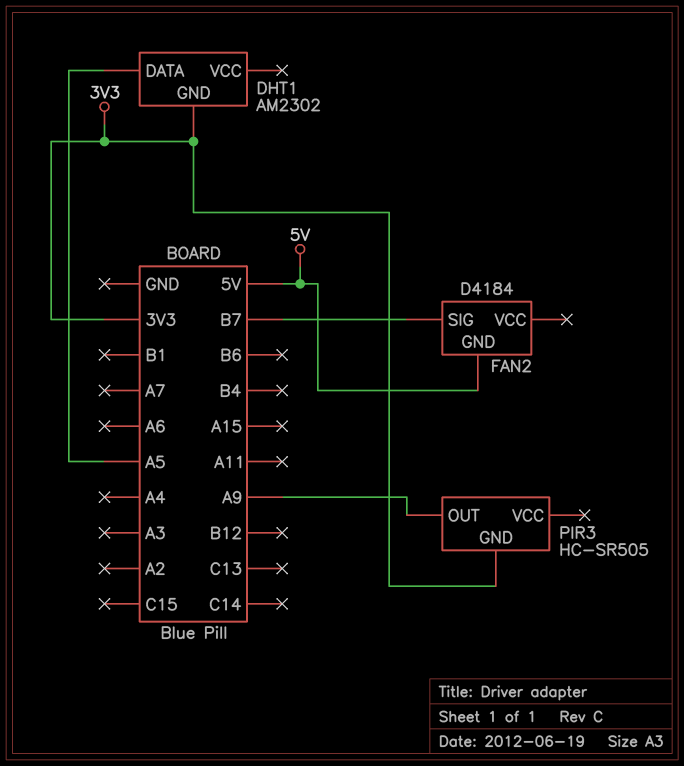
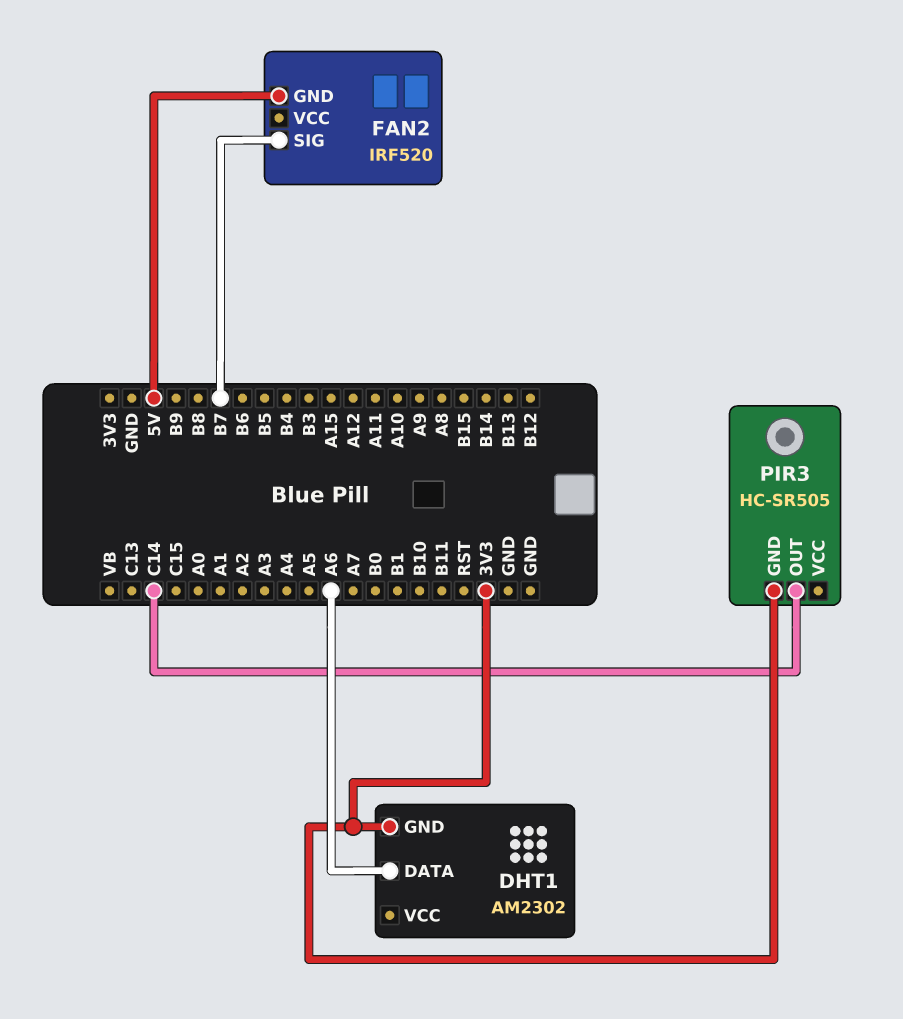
DHT1 pin DATA: A5 -> A6
FAN2: D4184 -> IRF520
PIR3 pin OUT: A9 -> C14

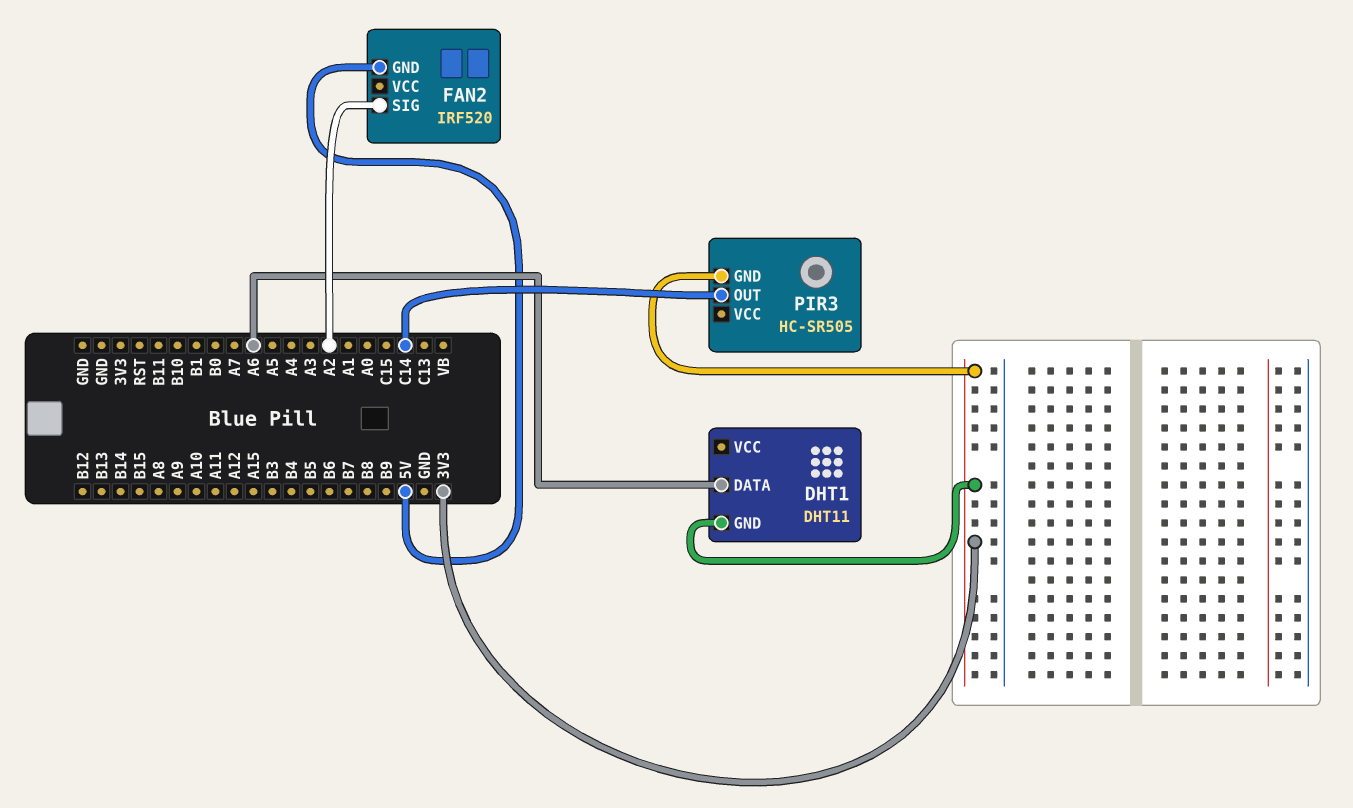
DHT1: AM2302 -> DHT11
FAN2 pin SIG: B7 -> A2

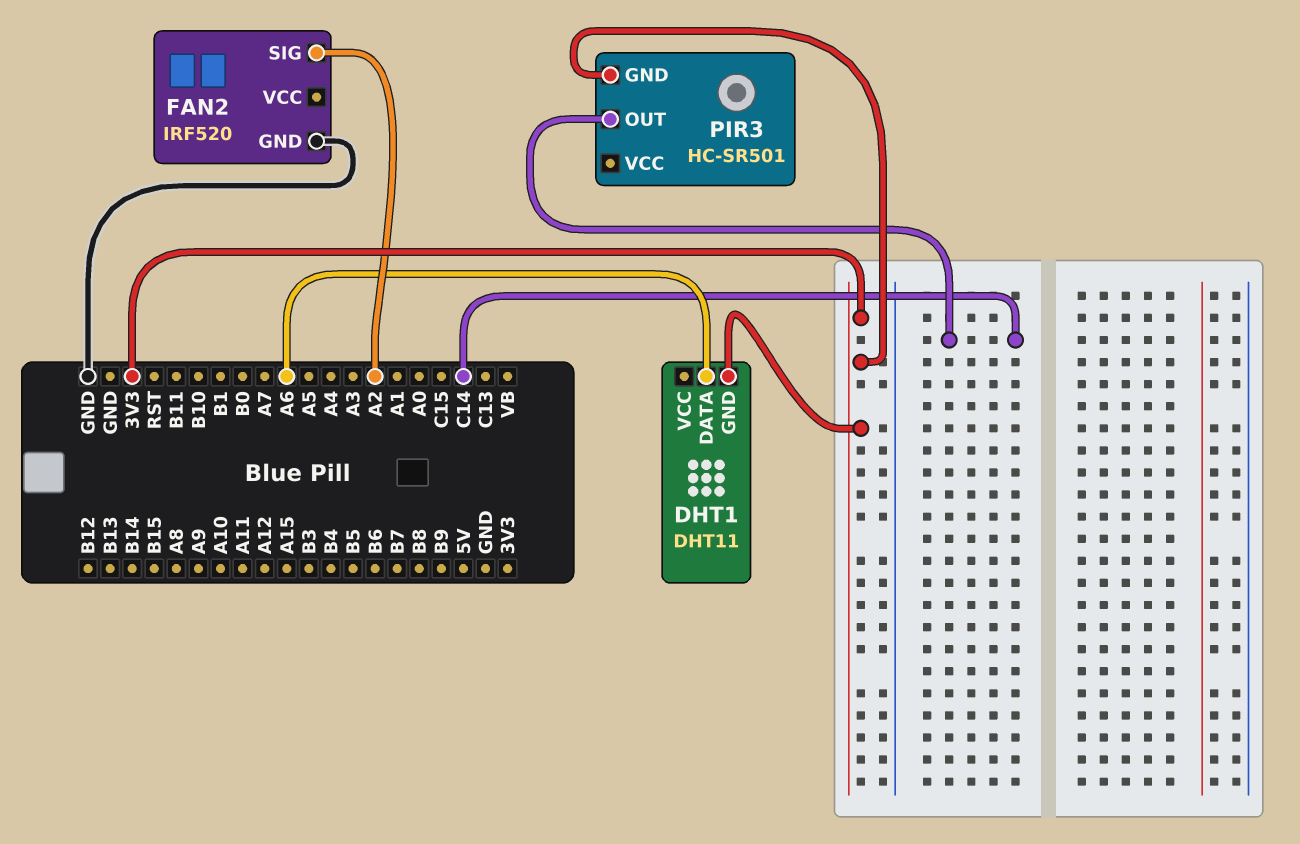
FAN2 pin GND: 5V -> GND
PIR3: HC-SR505 -> HC-SR501

